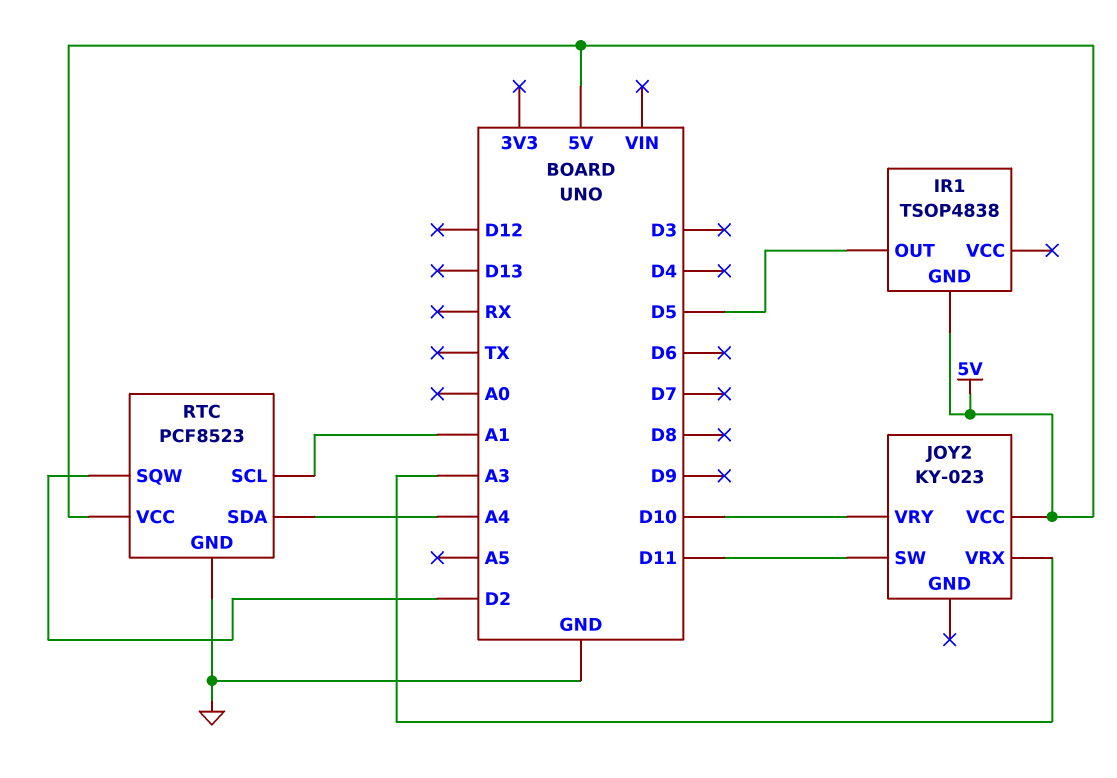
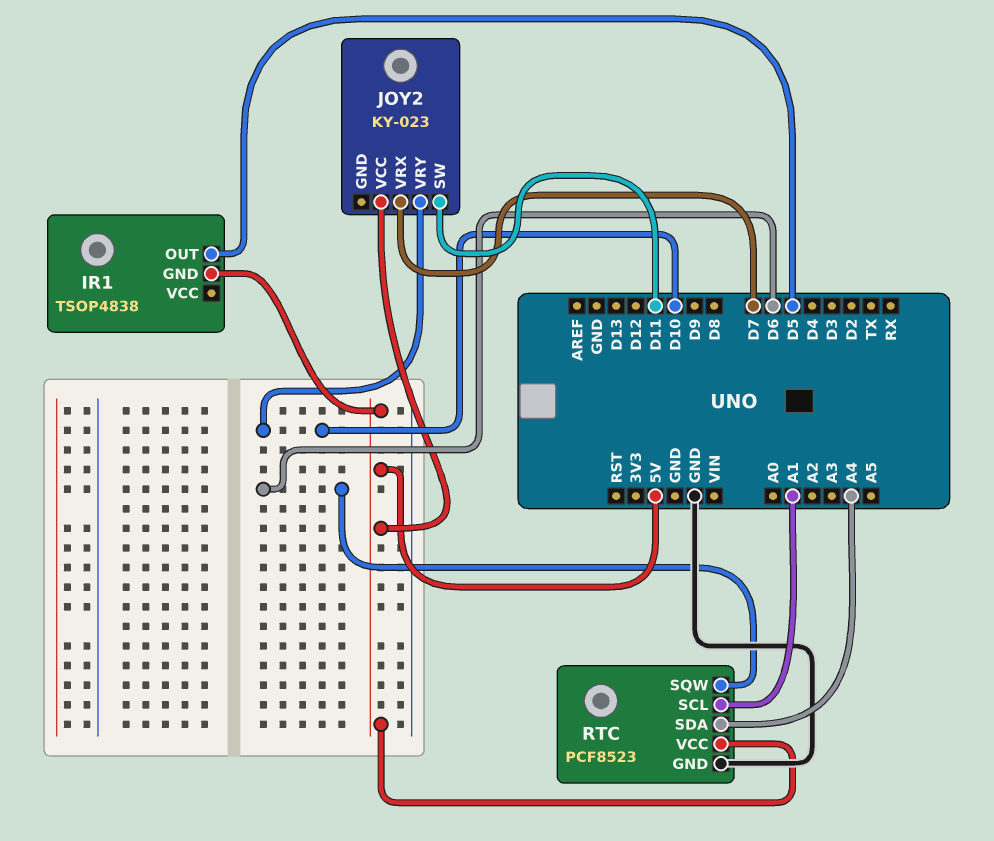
JOY2 pin VRX: A3 -> D7
RTC pin SQW: D2 -> D6

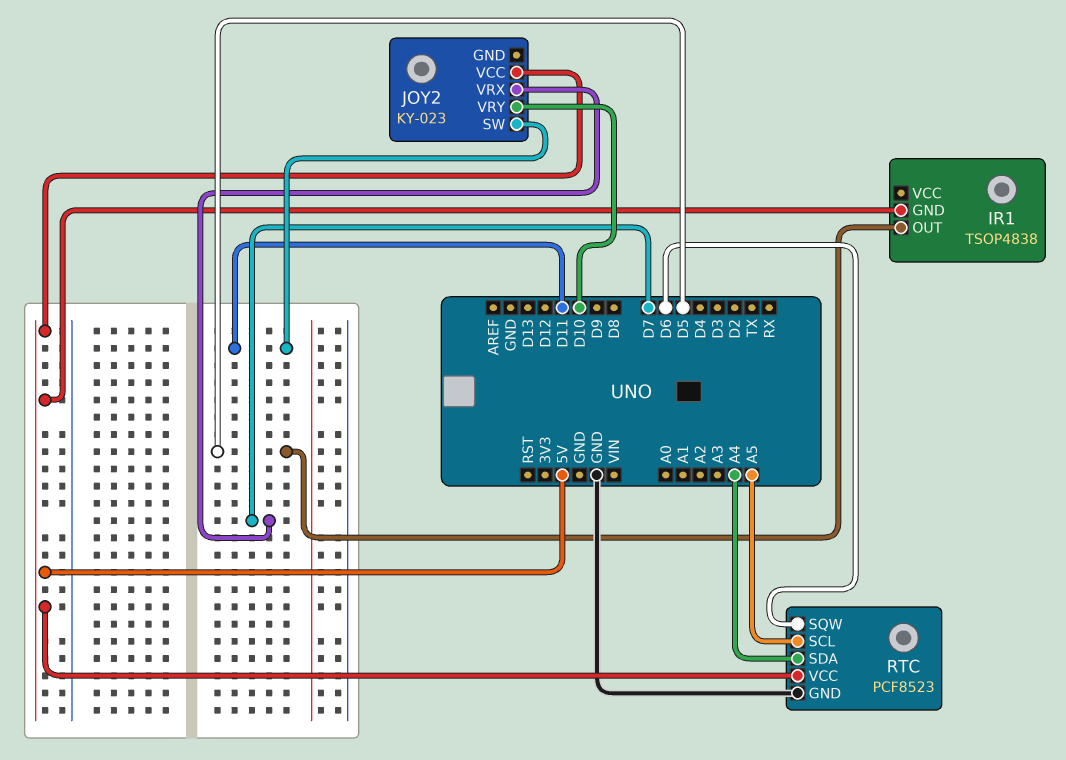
RTC pin SCL: A1 -> A5

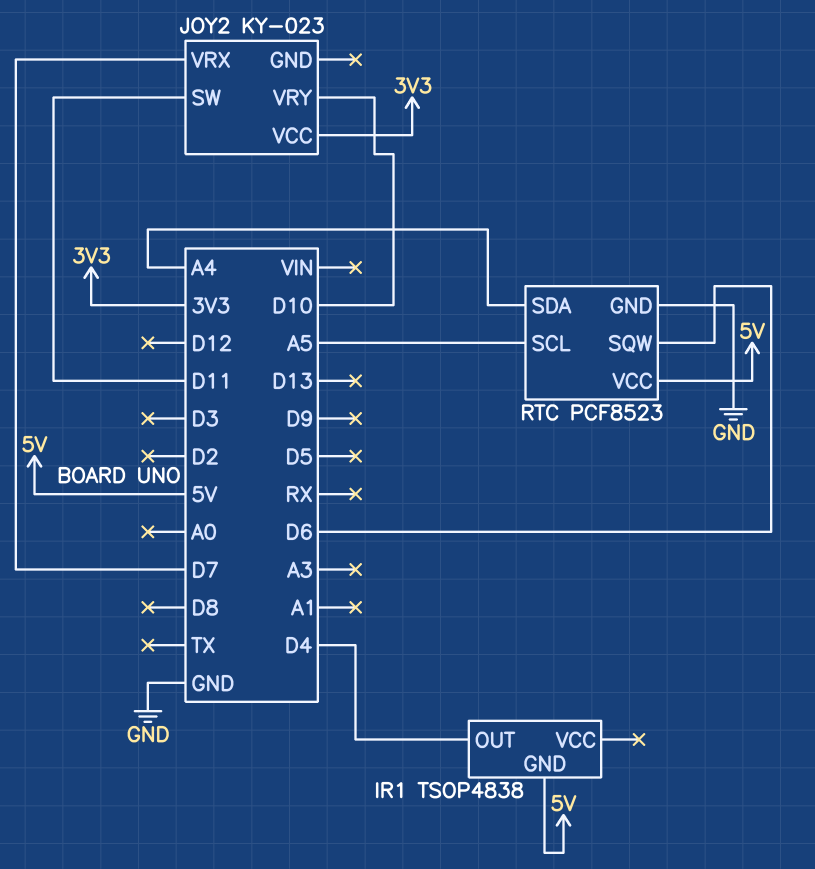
IR1 pin OUT: D5 -> D4
JOY2 pin VCC: 5V -> 3V3

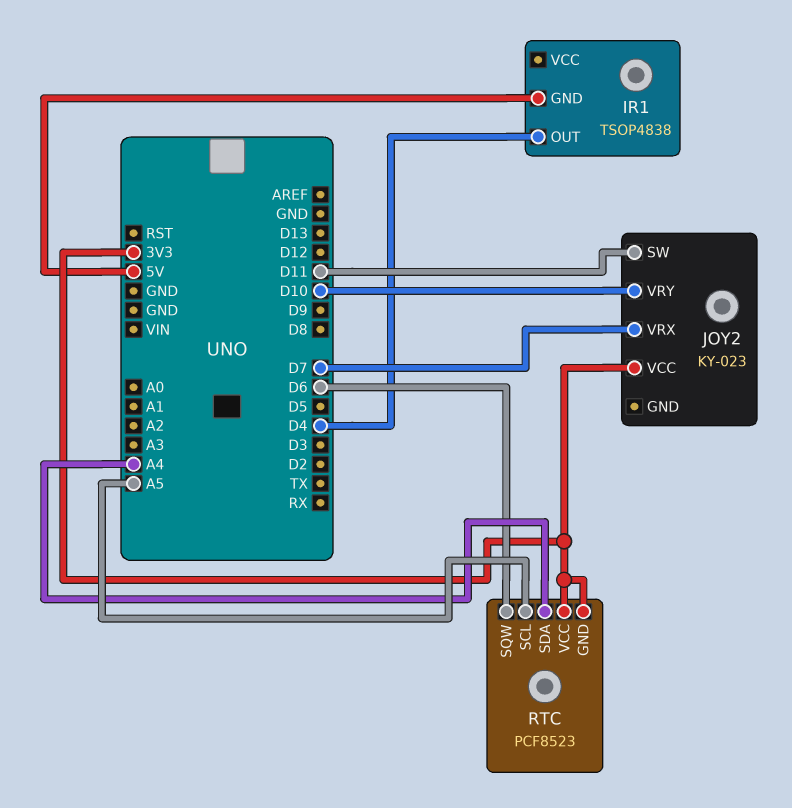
RTC pin GND: GND -> 3V3
RTC pin VCC: 5V -> 3V3

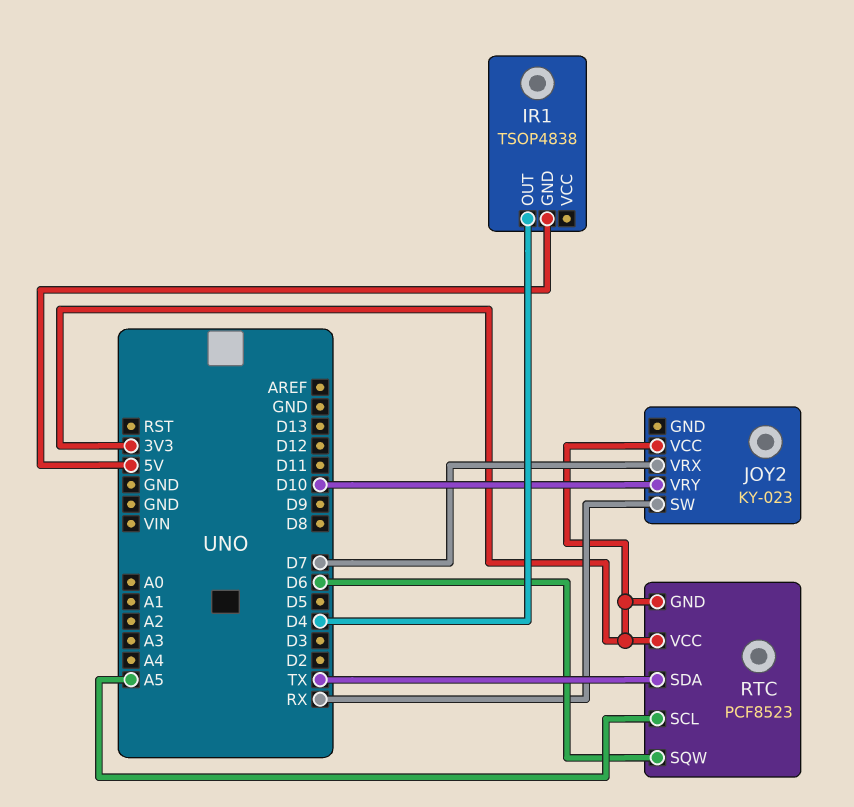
JOY2 pin SW: D11 -> RX
RTC pin SDA: A4 -> TX

